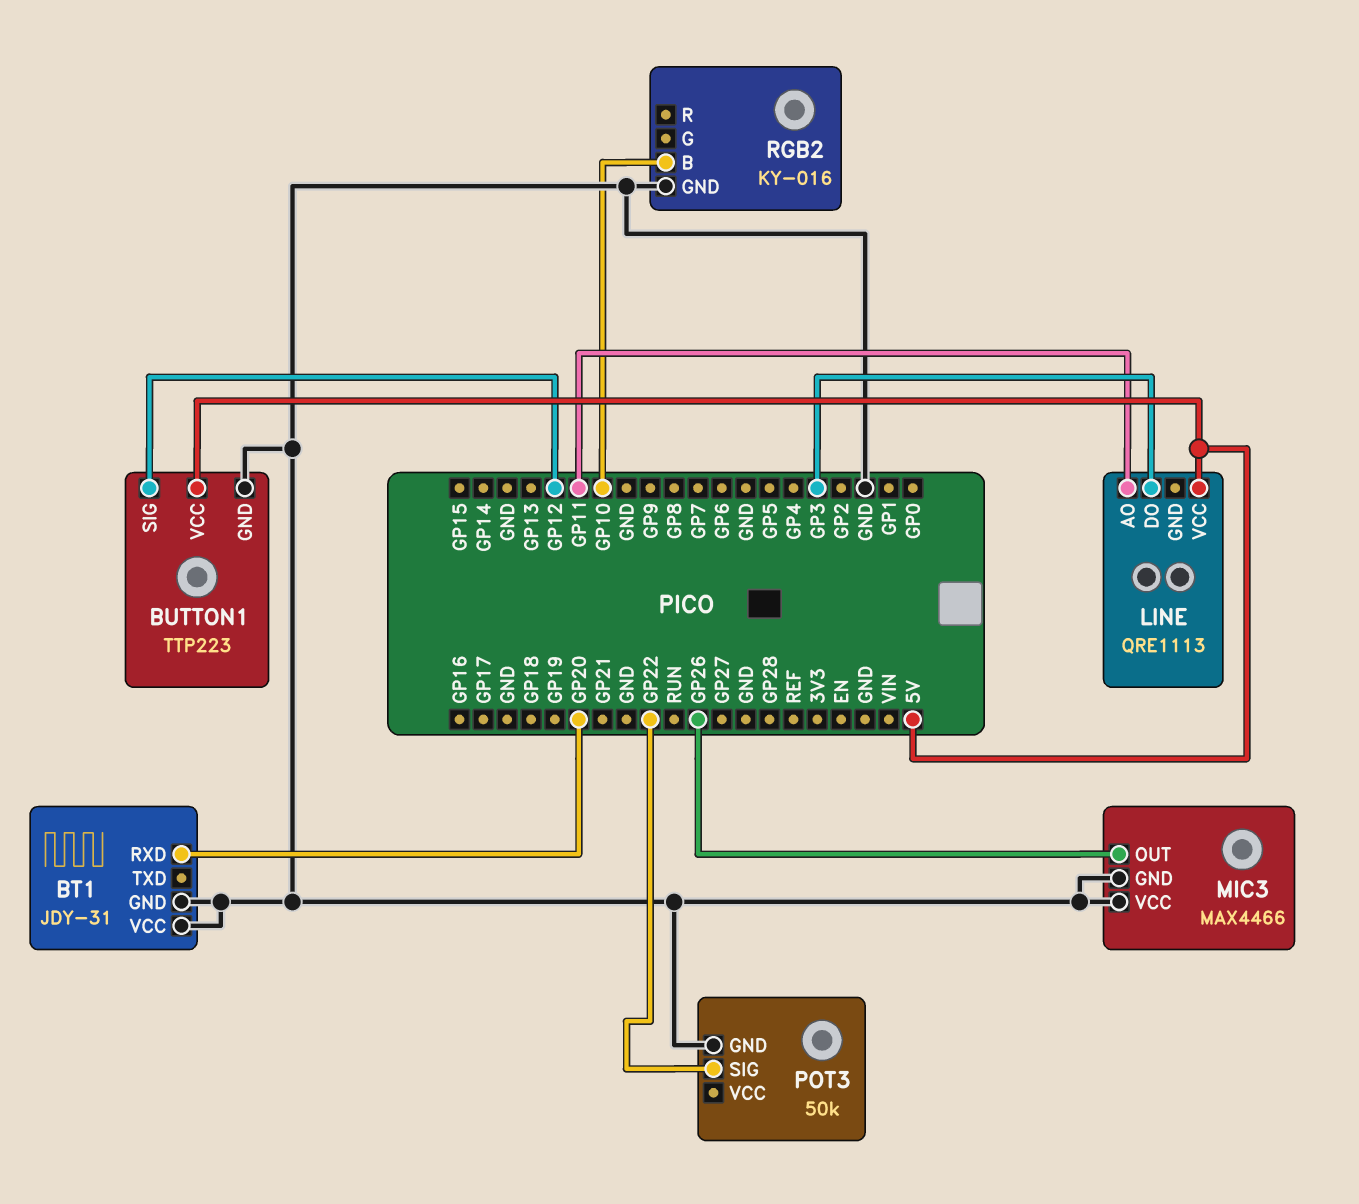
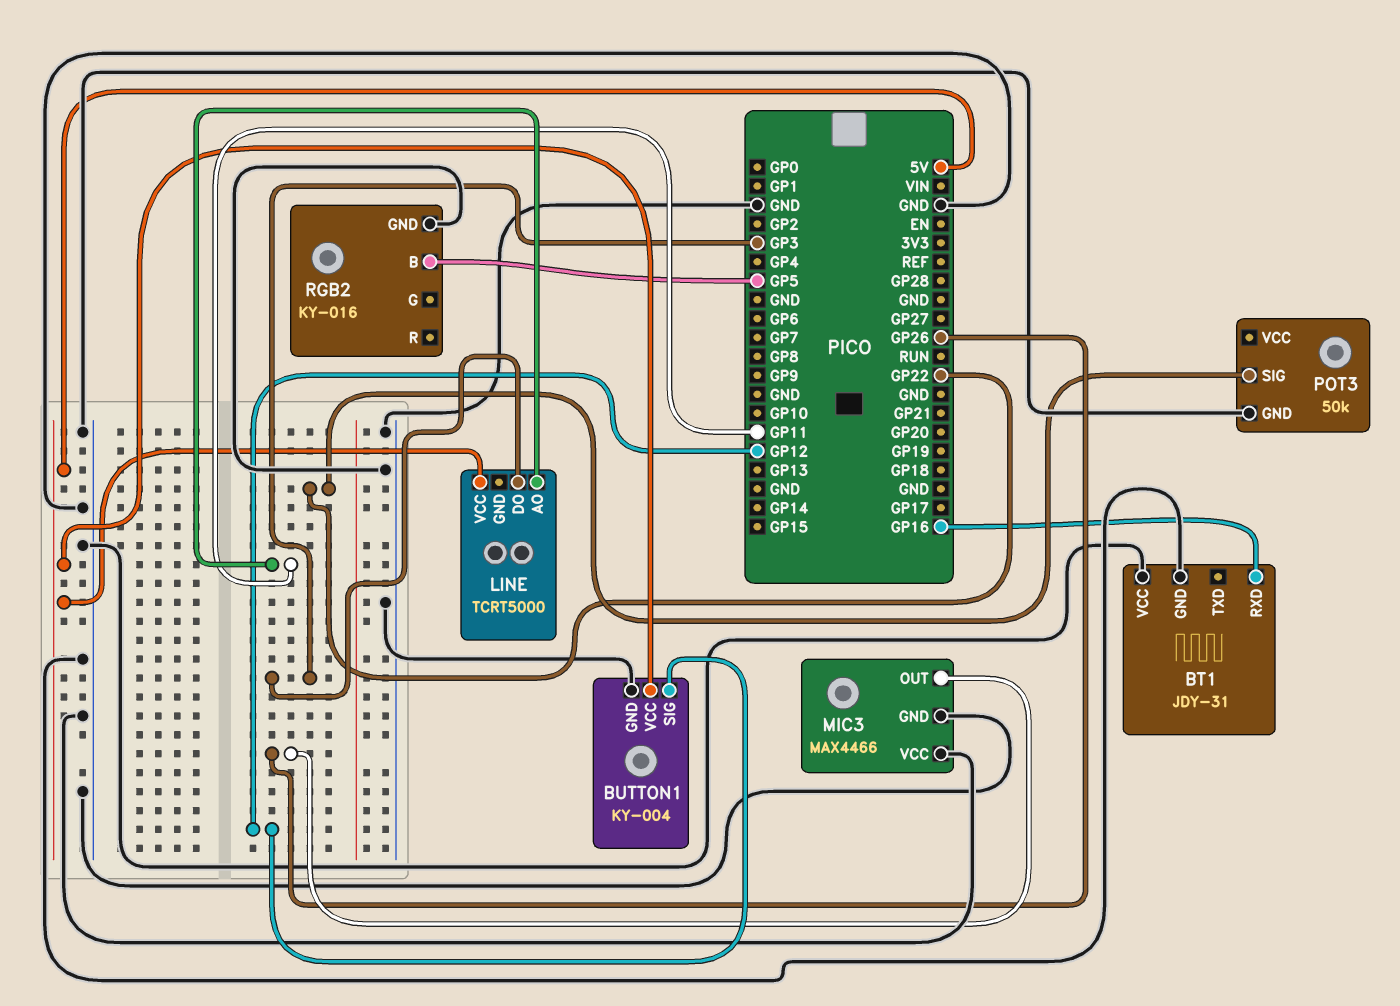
BT1 pin RXD: GP20 -> GP16
BUTTON1: TTP223 -> KY-004
LINE: QRE1113 -> TCRT5000
RGB2 pin B: GP10 -> GP5

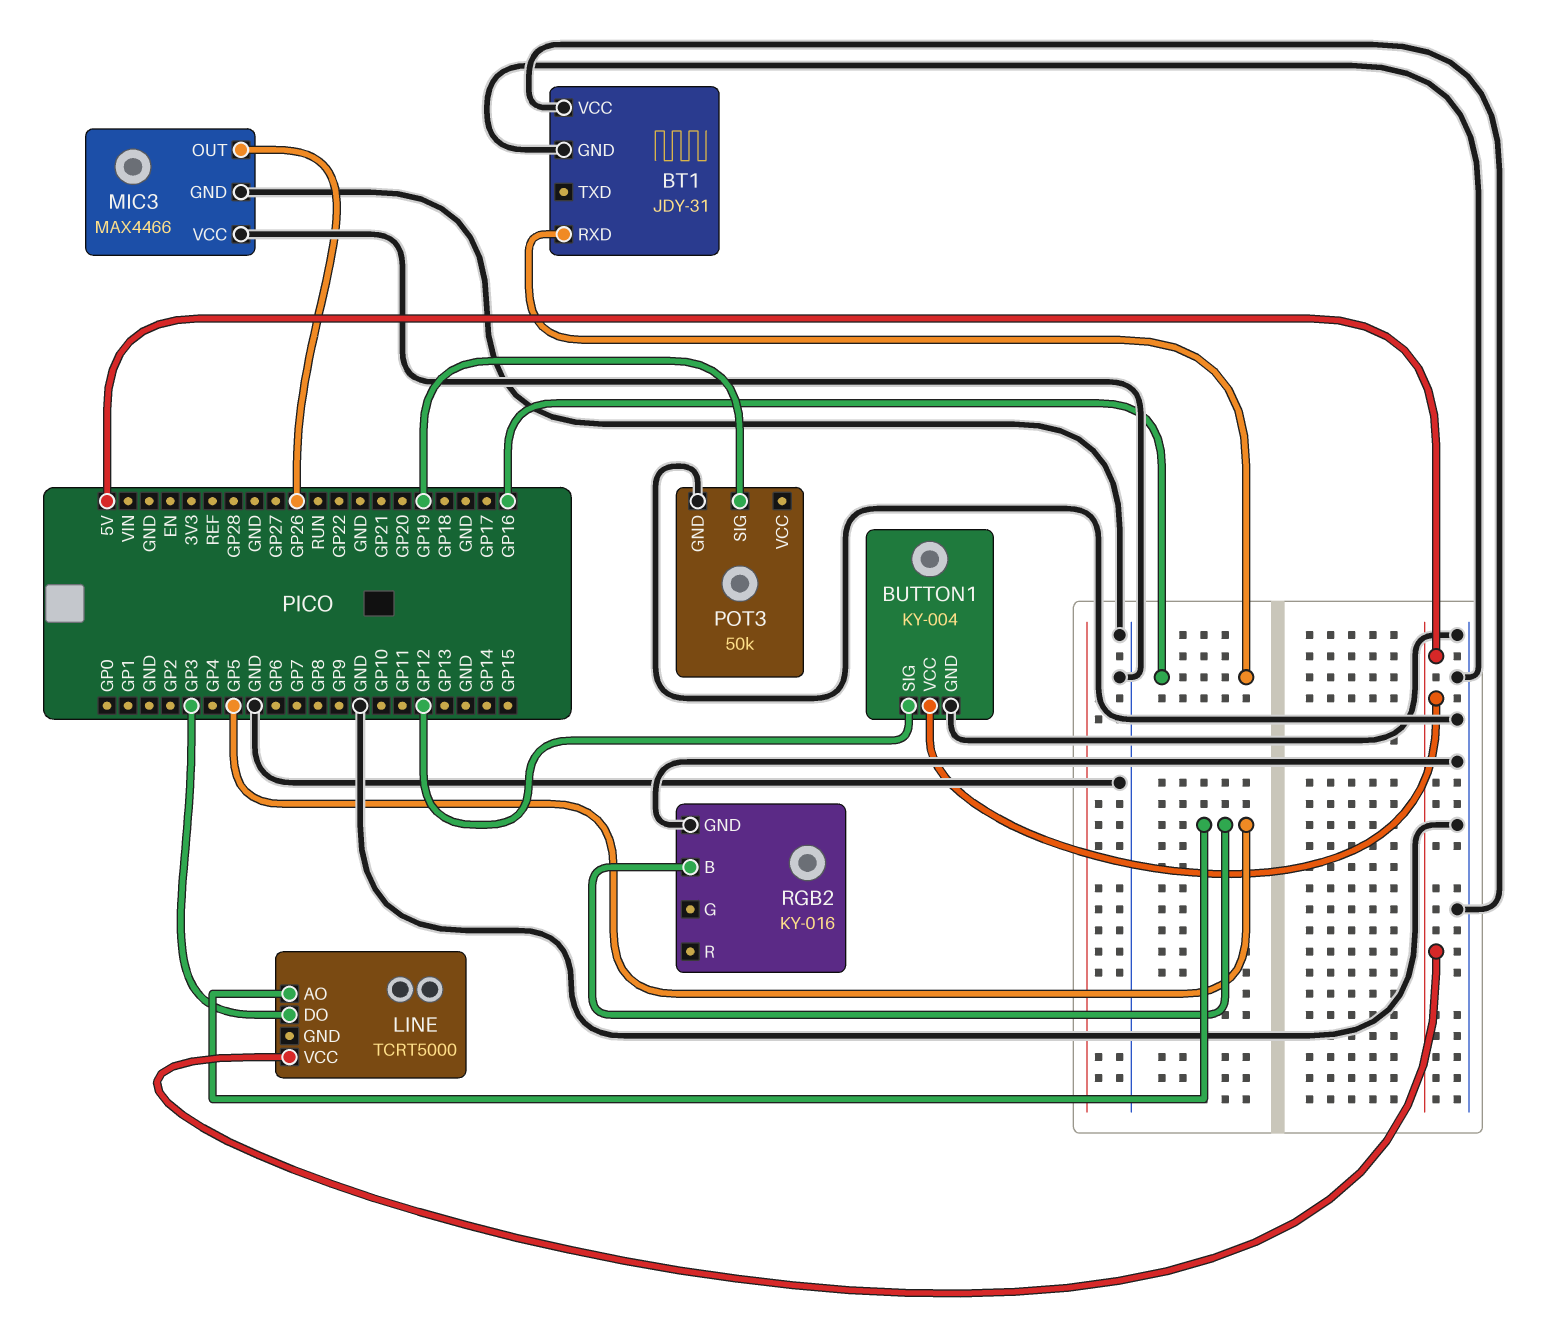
LINE pin AO: GP11 -> GP5
POT3 pin SIG: GP22 -> GP19

